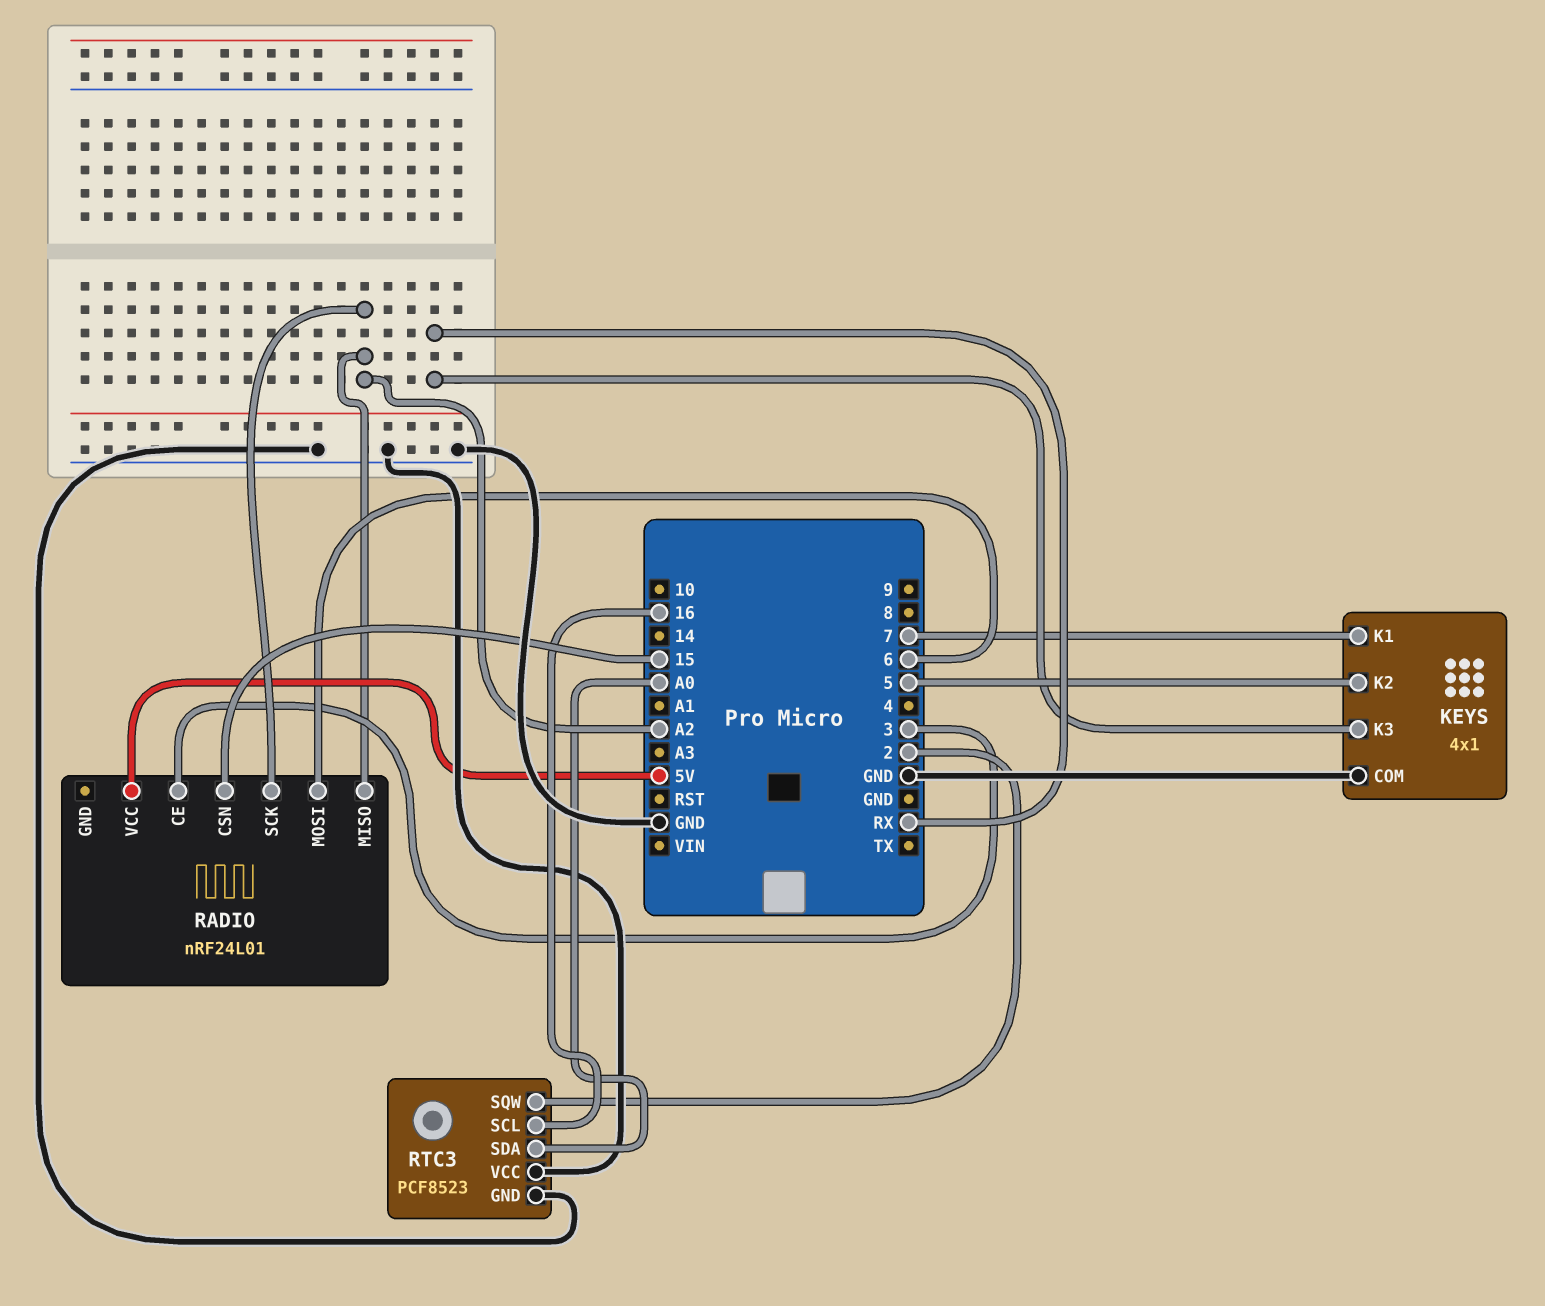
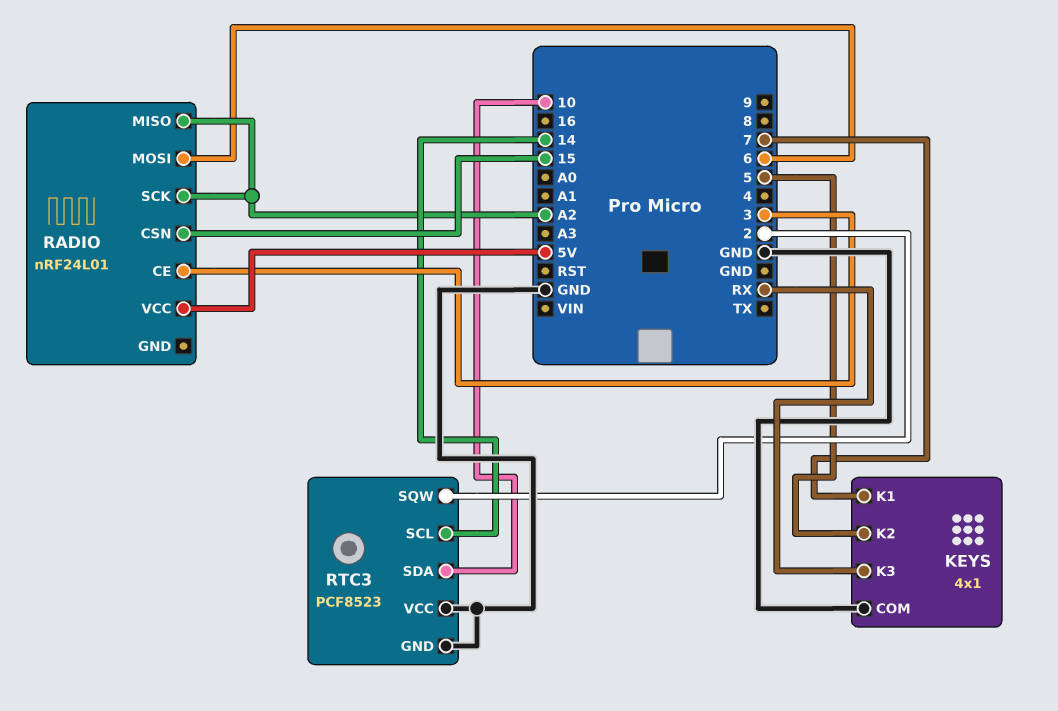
RTC3 pin SCL: 16 -> 14
RTC3 pin SDA: A0 -> 10

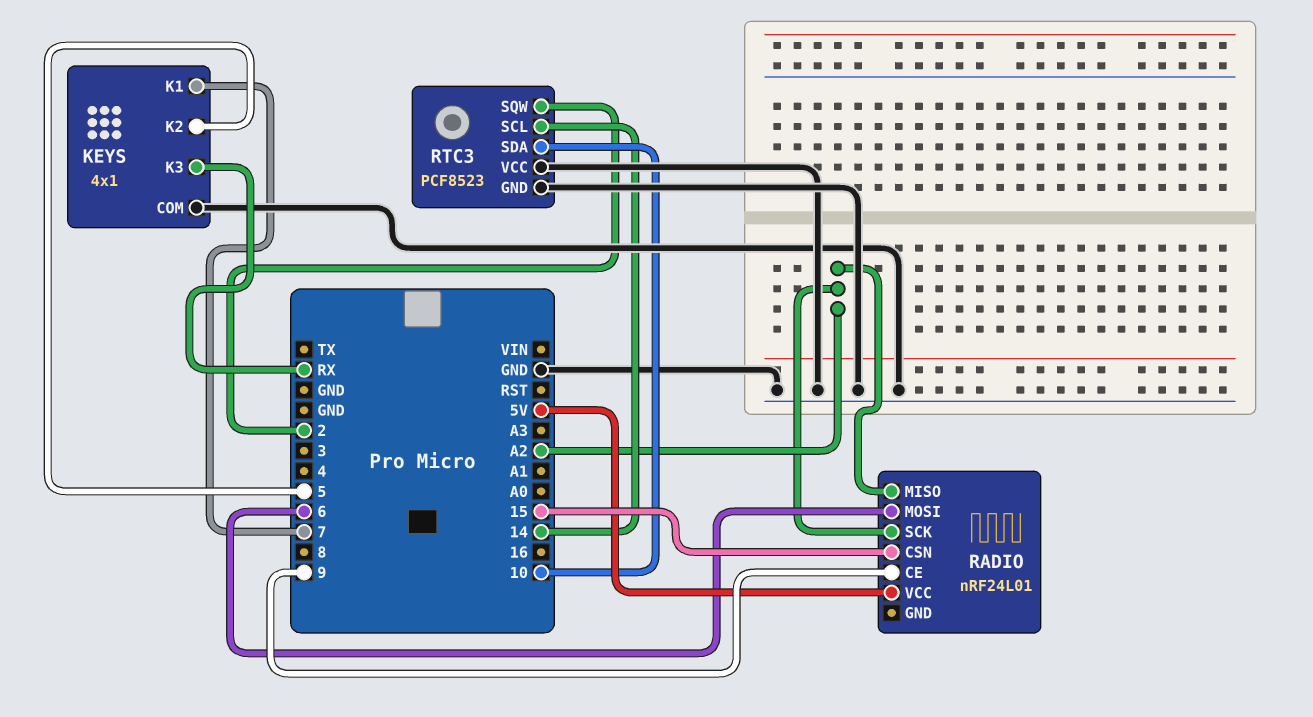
RADIO pin CE: 3 -> 9

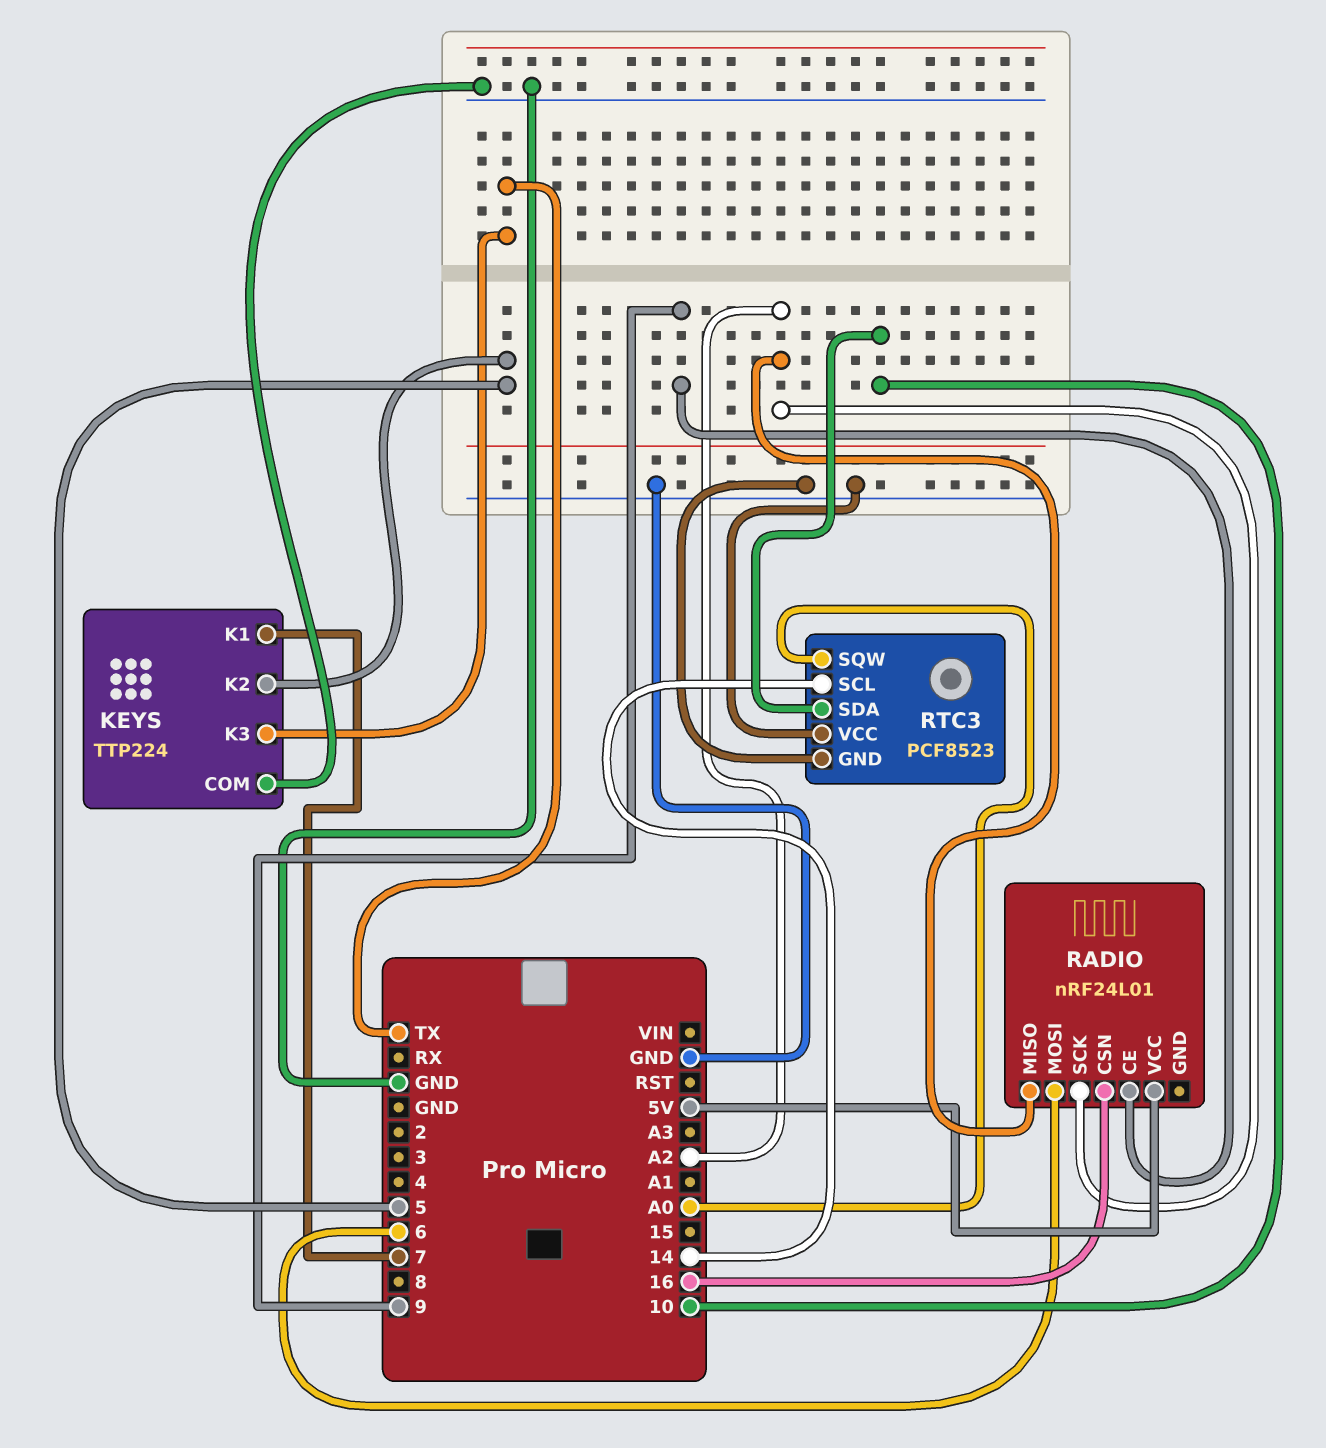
KEYS: 4x1 -> TTP224
KEYS pin K3: RX -> TX
RADIO pin CSN: 15 -> 16
RTC3 pin SQW: 2 -> A0

